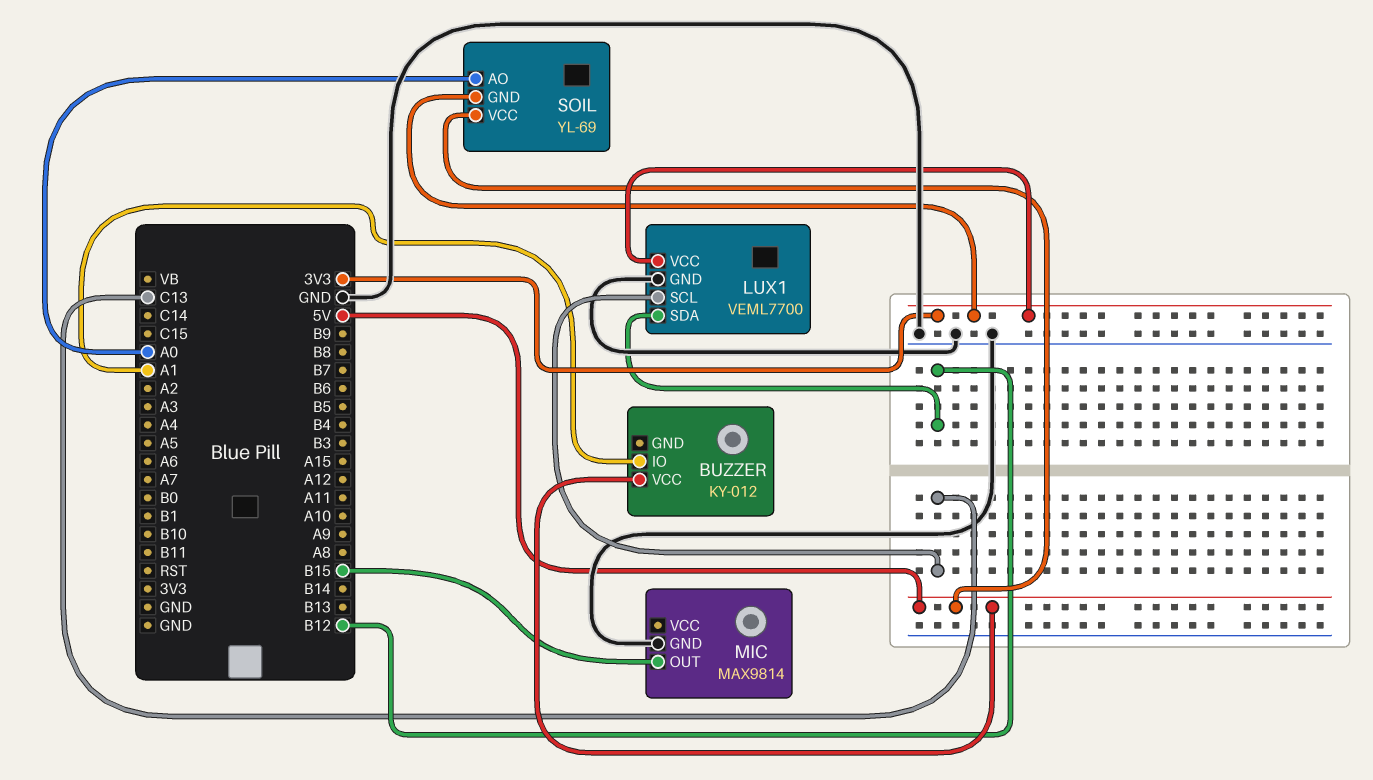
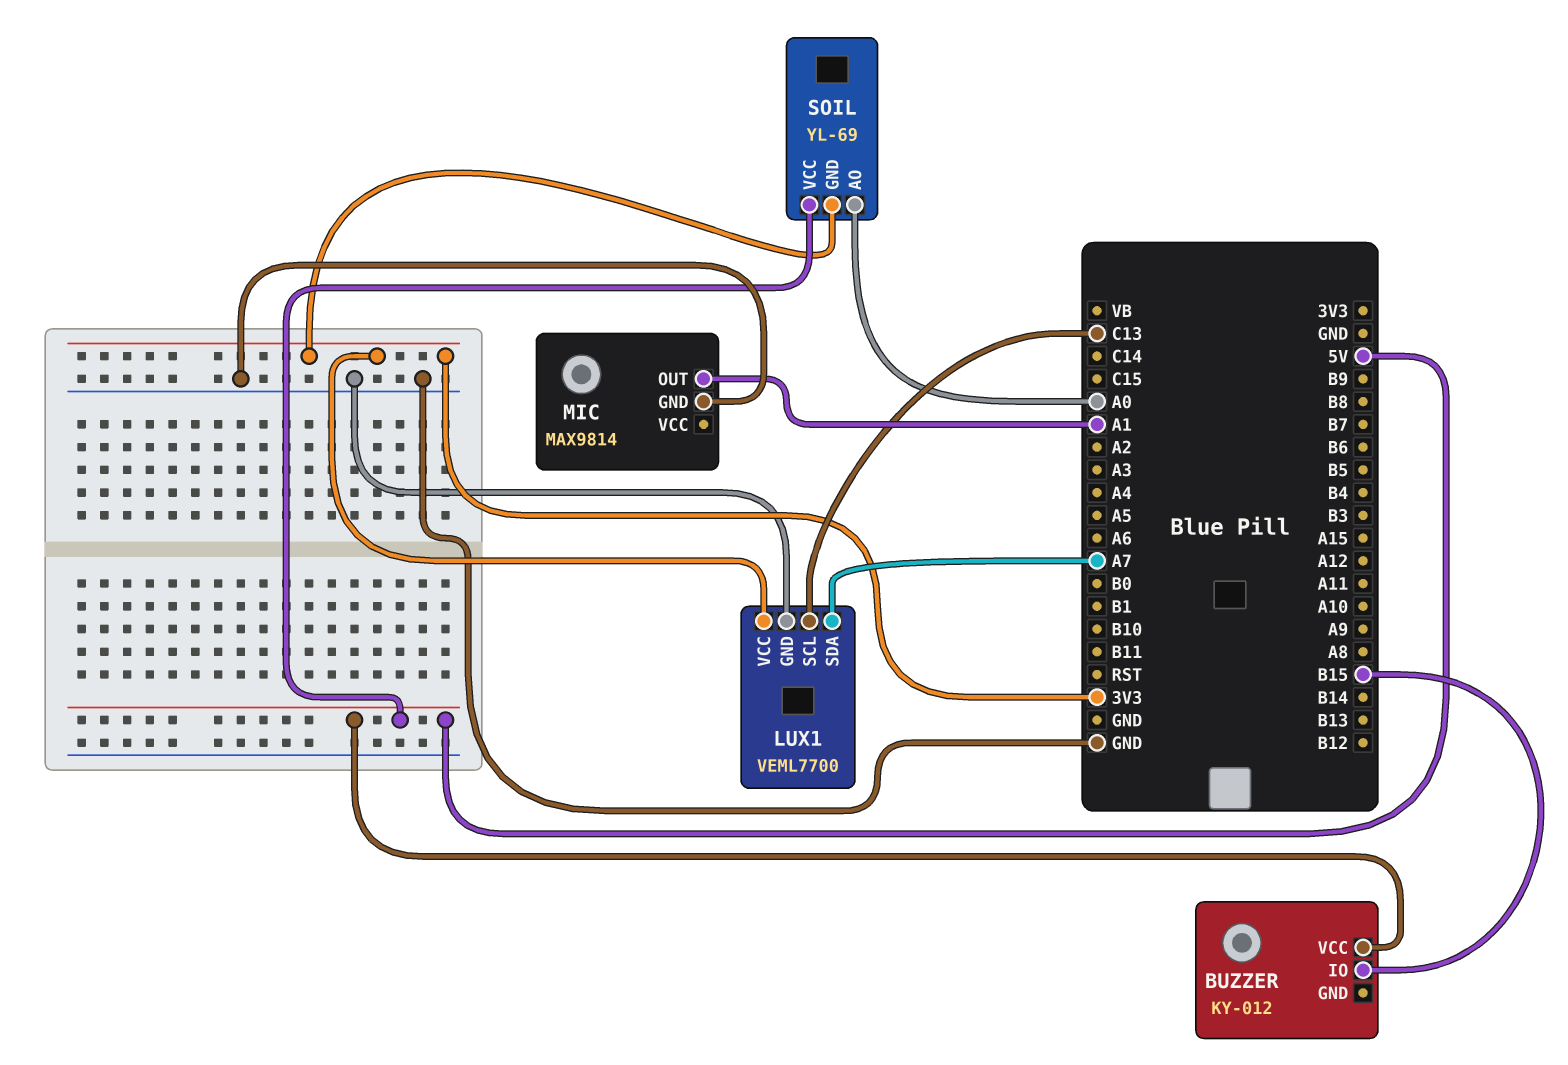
BUZZER pin IO: A1 -> B15
LUX1 pin SDA: B12 -> A7
MIC pin OUT: B15 -> A1

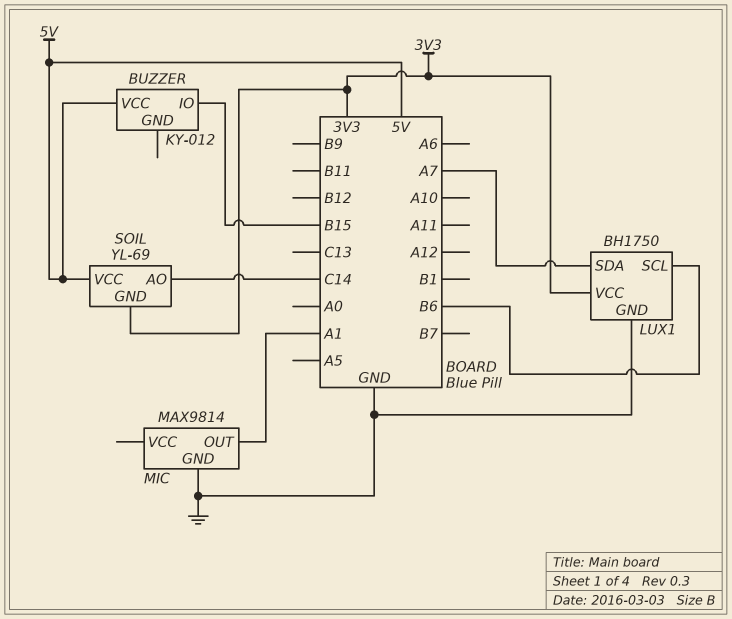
LUX1: VEML7700 -> BH1750
LUX1 pin SCL: C13 -> B6
SOIL pin AO: A0 -> C14

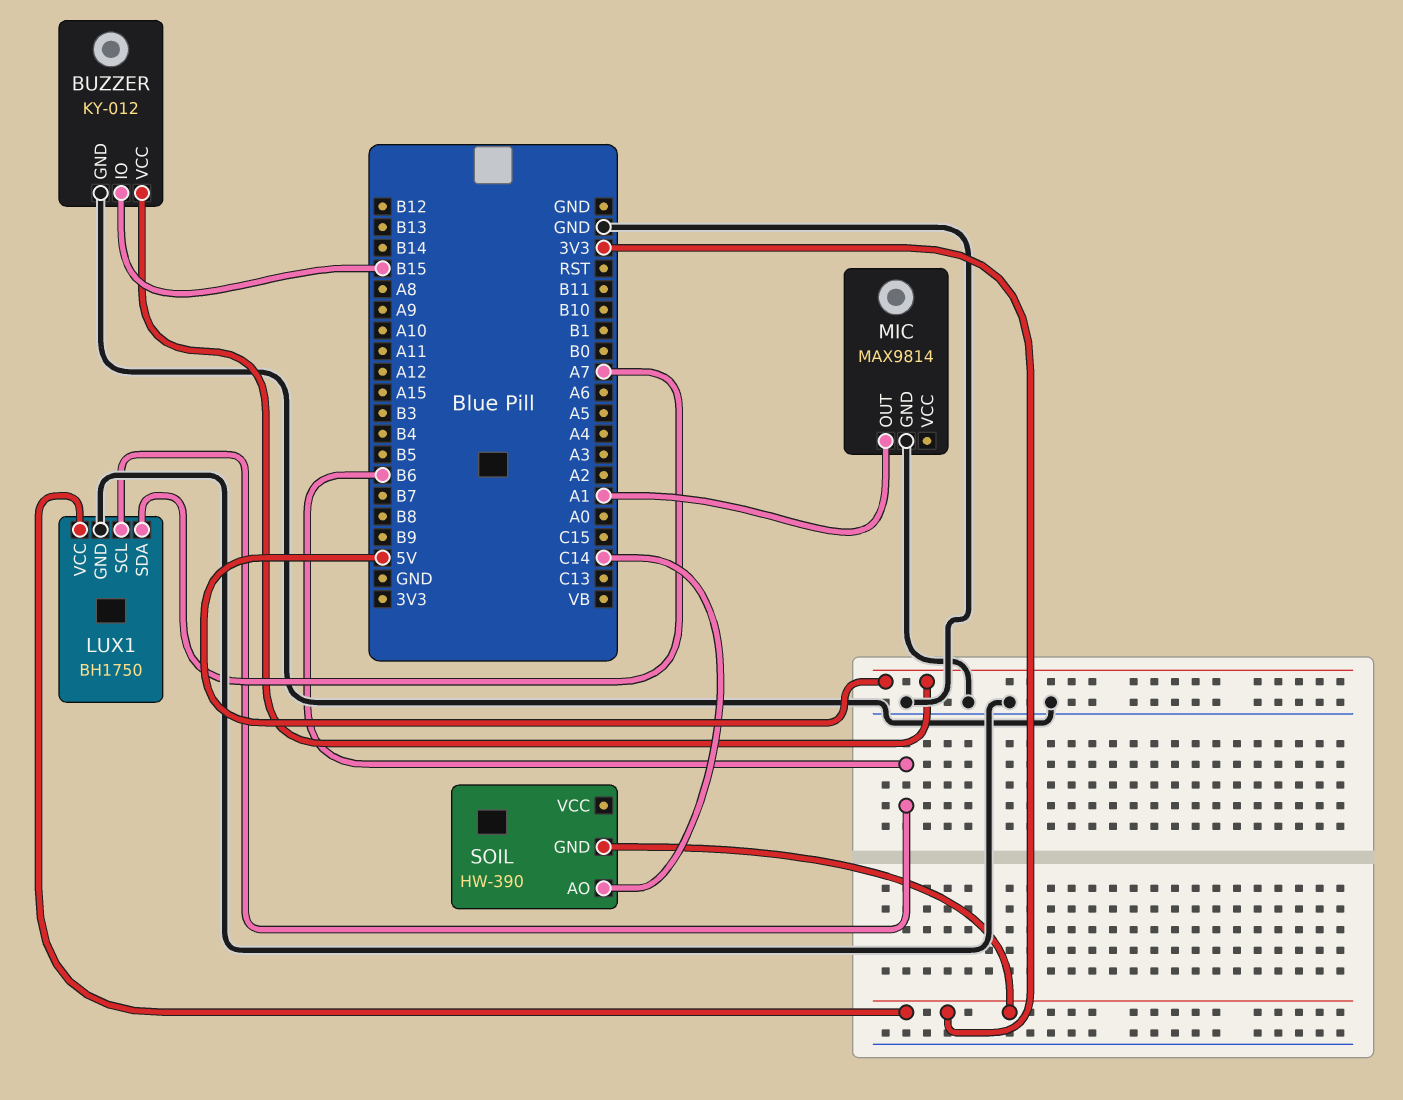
BUZZER pin GND: none -> GND
SOIL: YL-69 -> HW-390
SOIL pin VCC: 5V -> none

